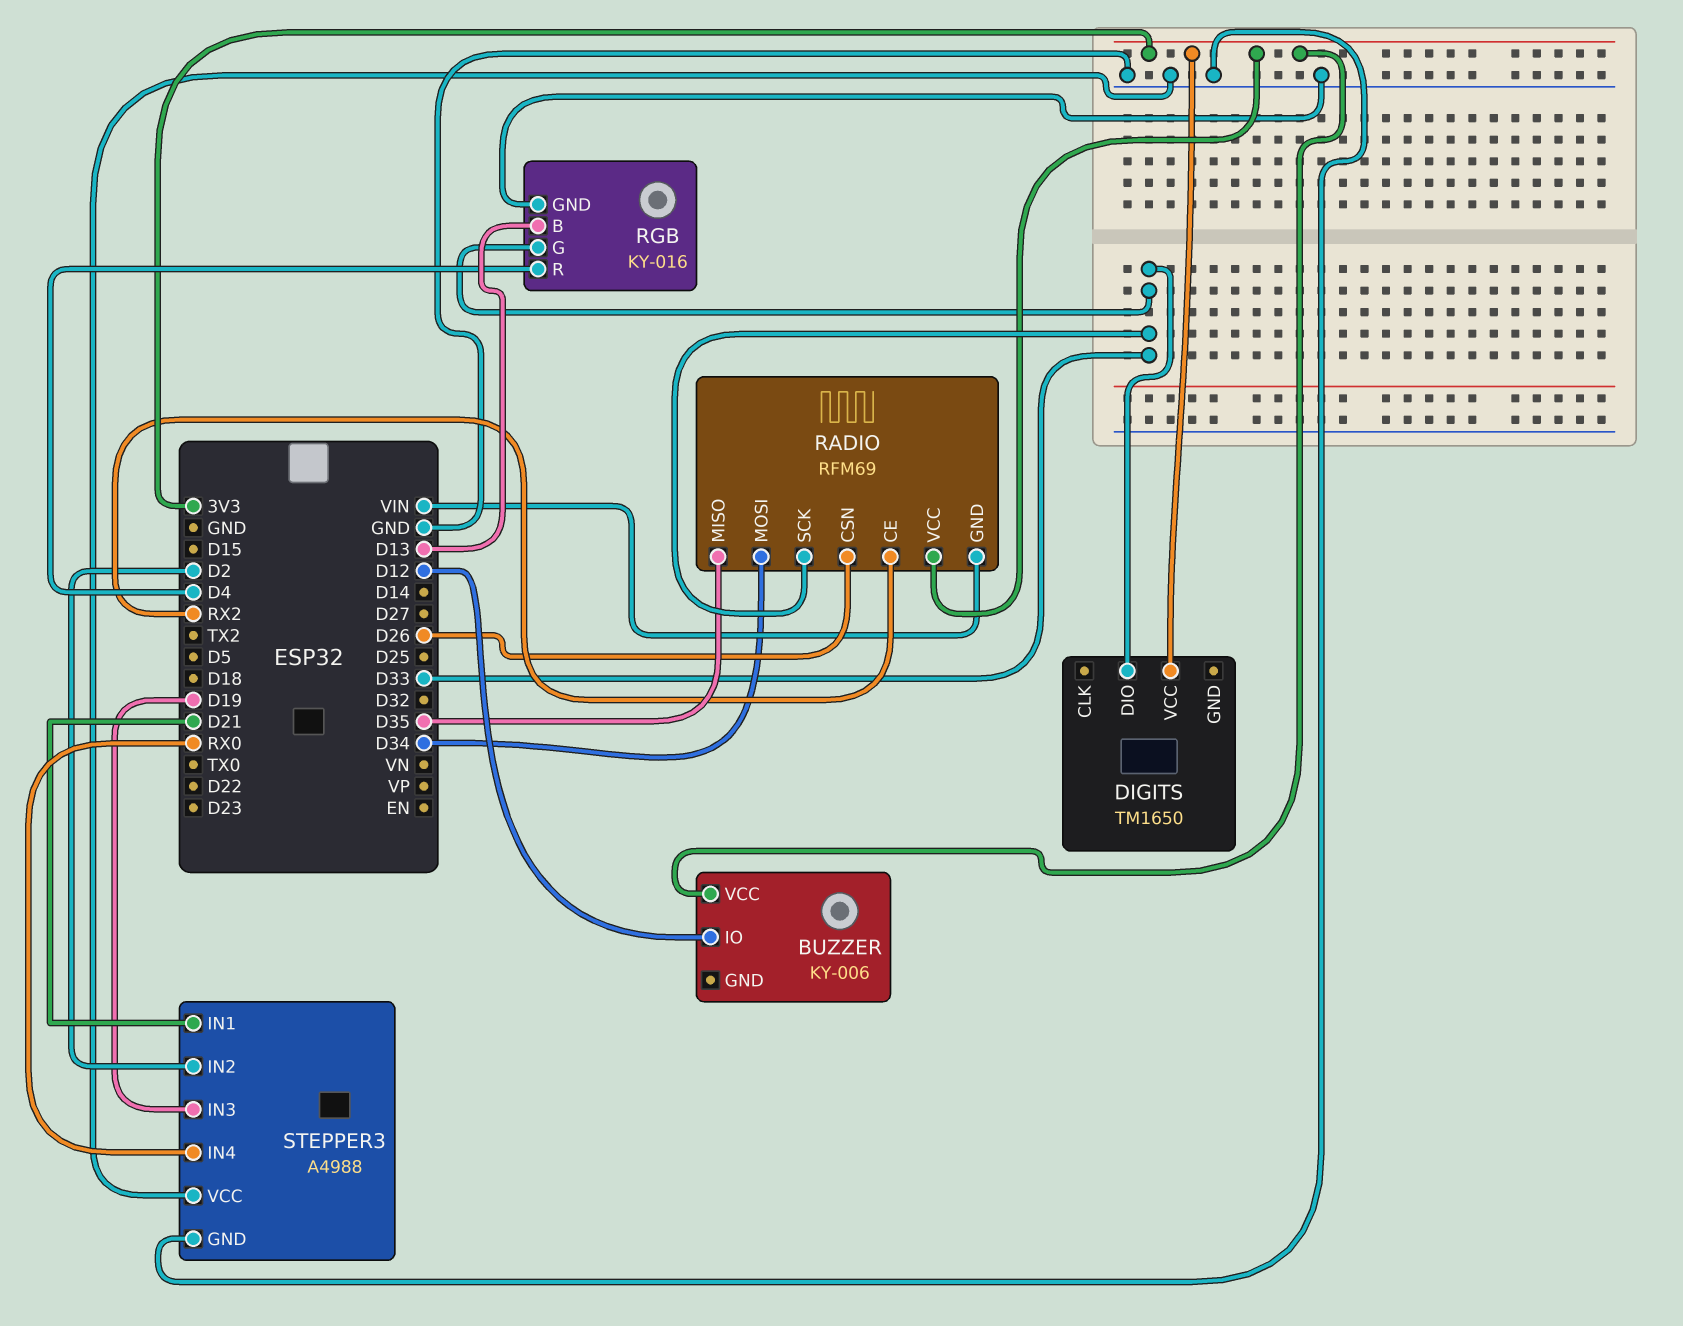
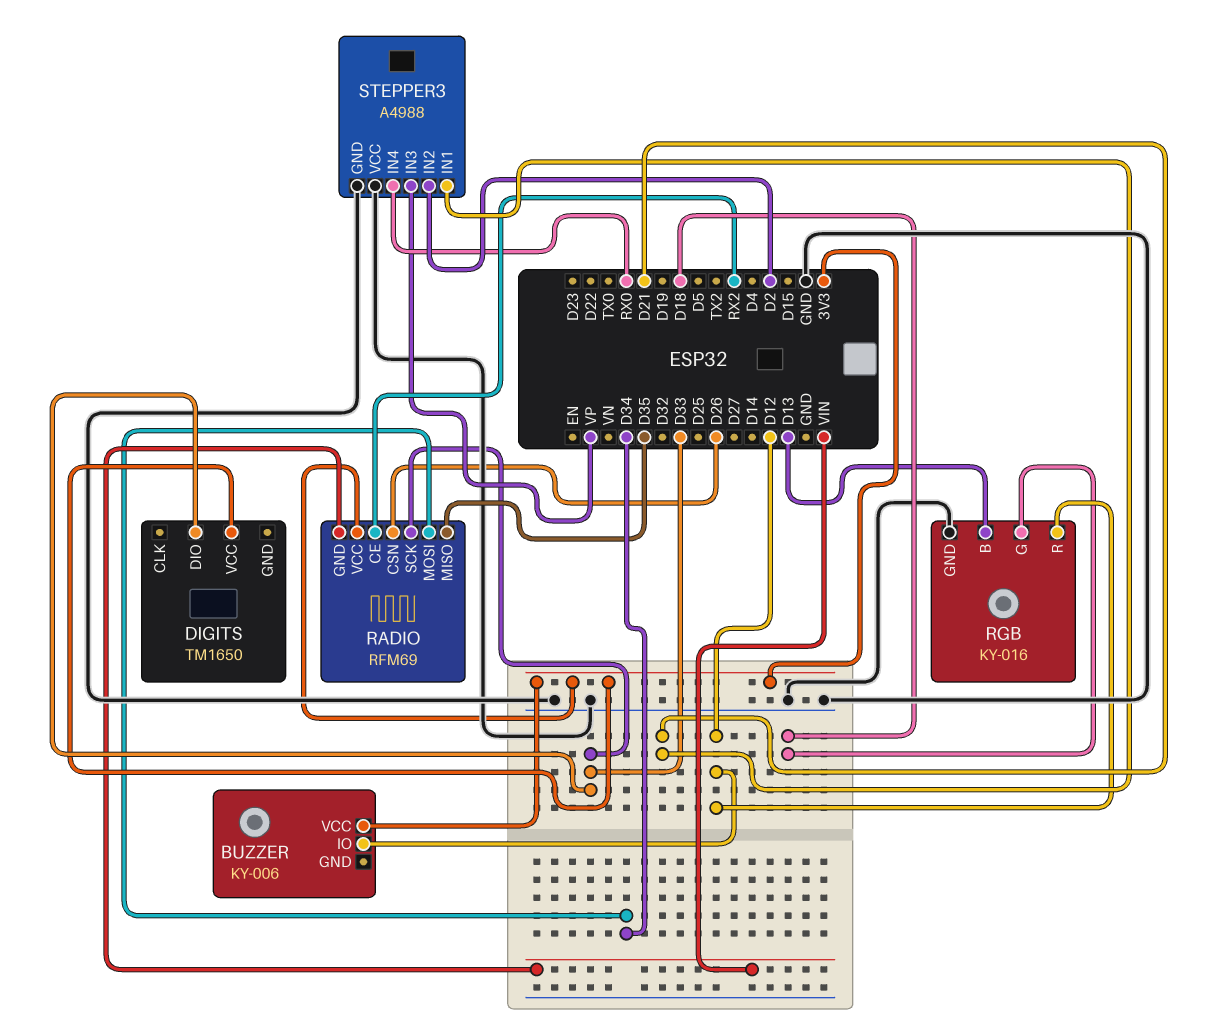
RGB pin G: D33 -> D18
RGB pin R: D4 -> D12
STEPPER3 pin IN3: D19 -> VP

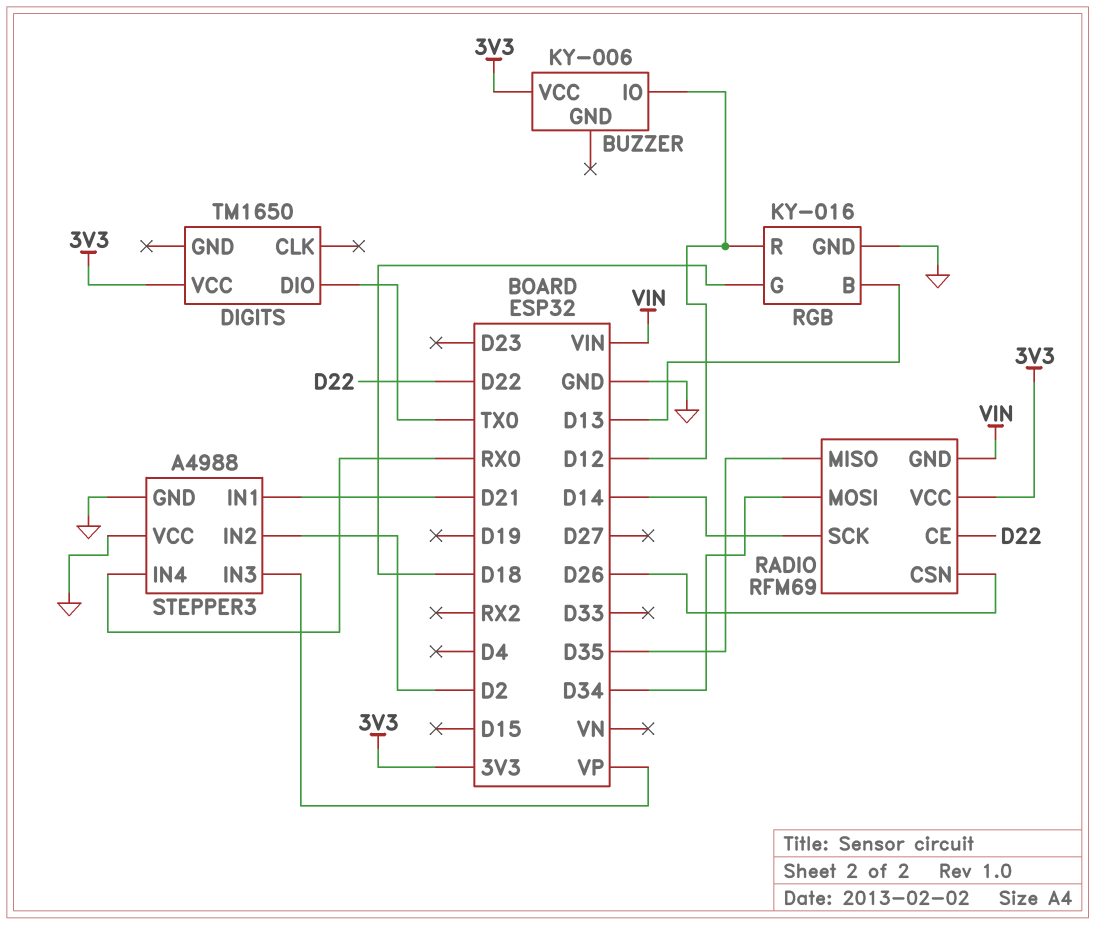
DIGITS pin DIO: D33 -> TX0
RADIO pin CE: RX2 -> D22
RADIO pin SCK: D33 -> D14

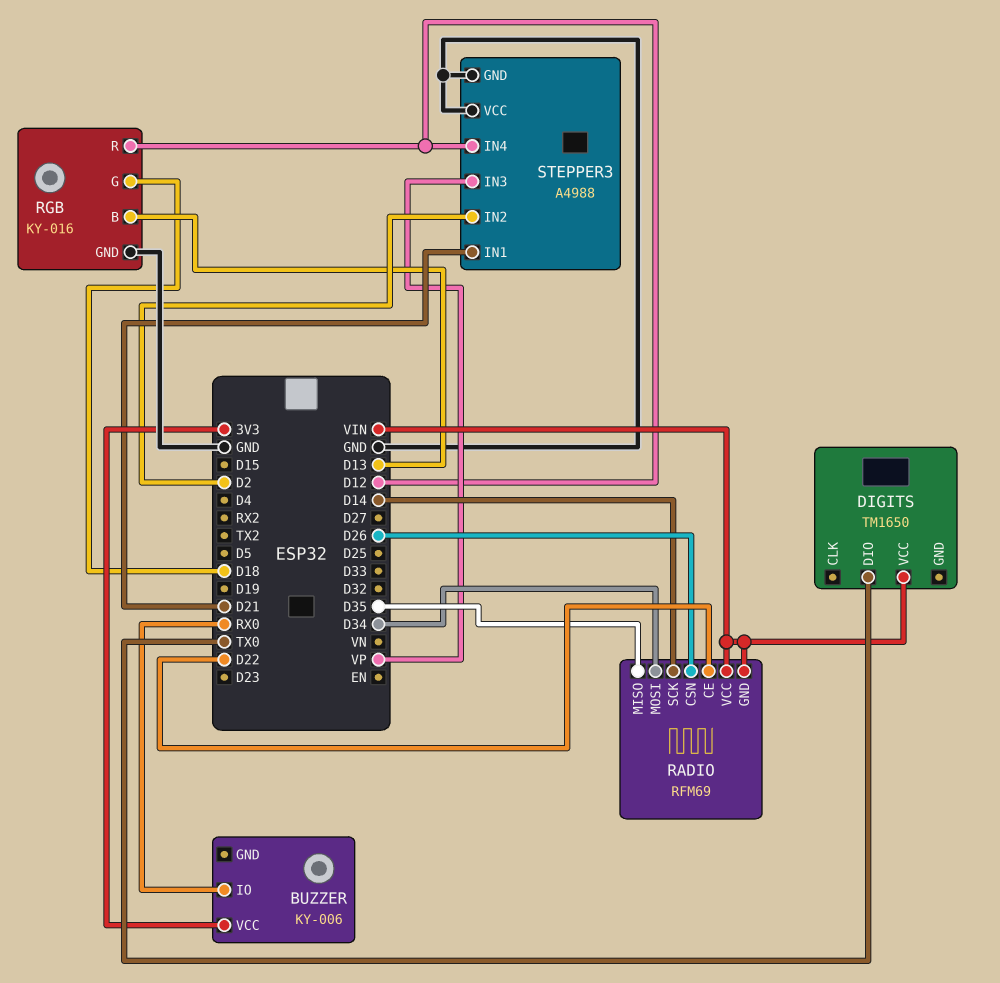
BUZZER pin IO: D12 -> RX0
DIGITS pin VCC: 3V3 -> VIN
RADIO pin VCC: 3V3 -> VIN
STEPPER3 pin IN4: RX0 -> D12

